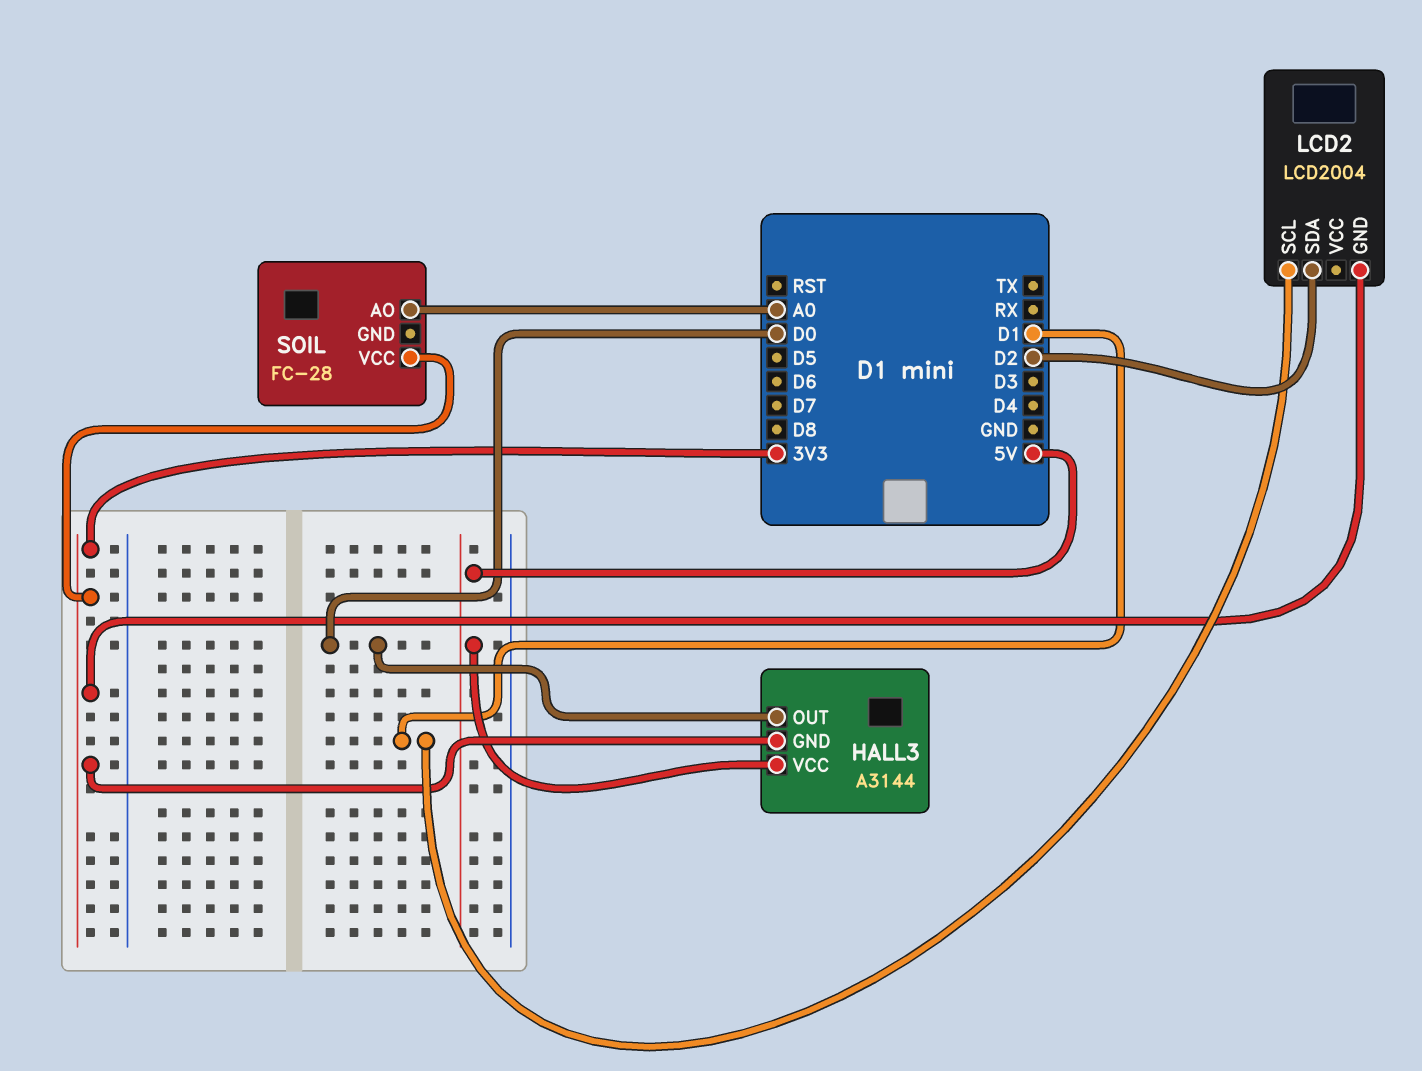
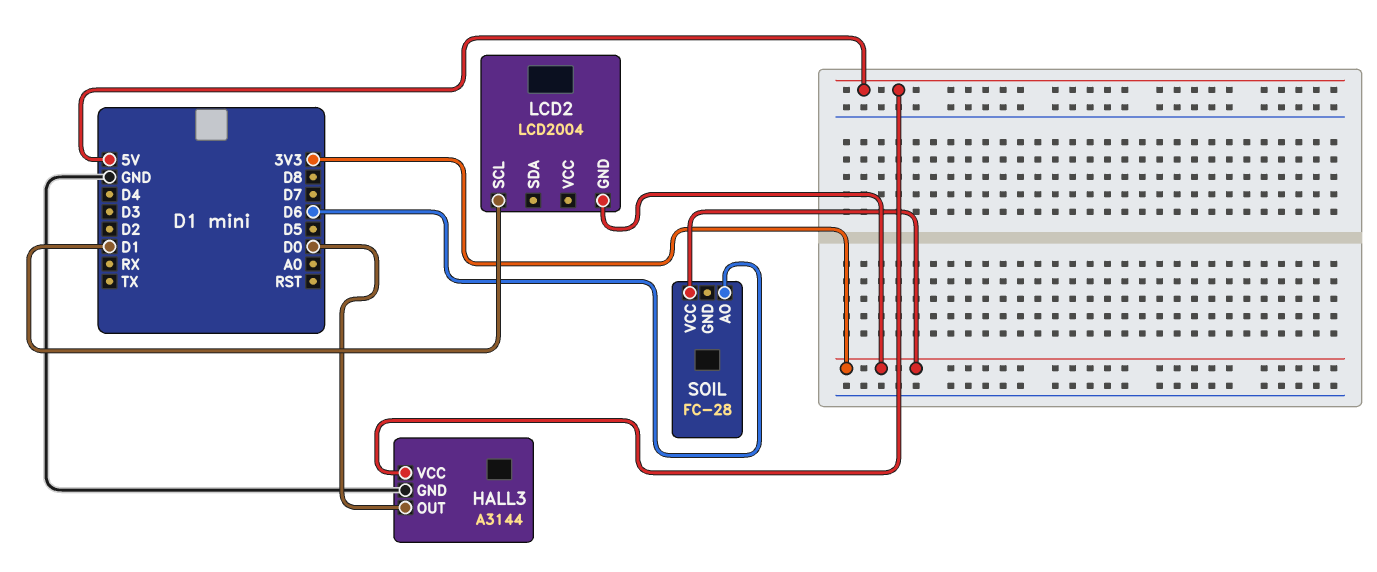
HALL3 pin GND: 3V3 -> GND
LCD2 pin SDA: D2 -> none
SOIL pin AO: A0 -> D6

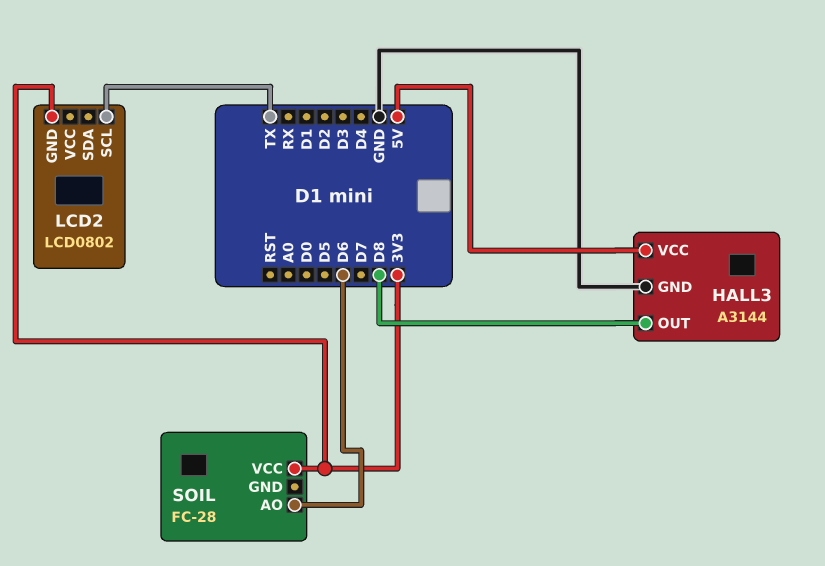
HALL3 pin OUT: D0 -> D8
LCD2: LCD2004 -> LCD0802
LCD2 pin SCL: D1 -> TX

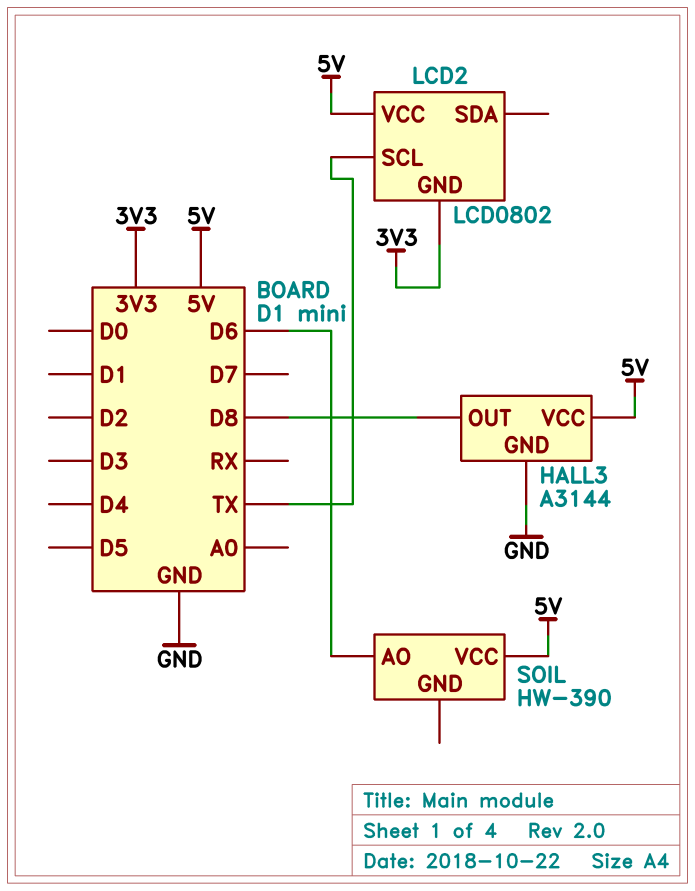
LCD2 pin VCC: none -> 5V
SOIL: FC-28 -> HW-390
SOIL pin VCC: 3V3 -> 5V

